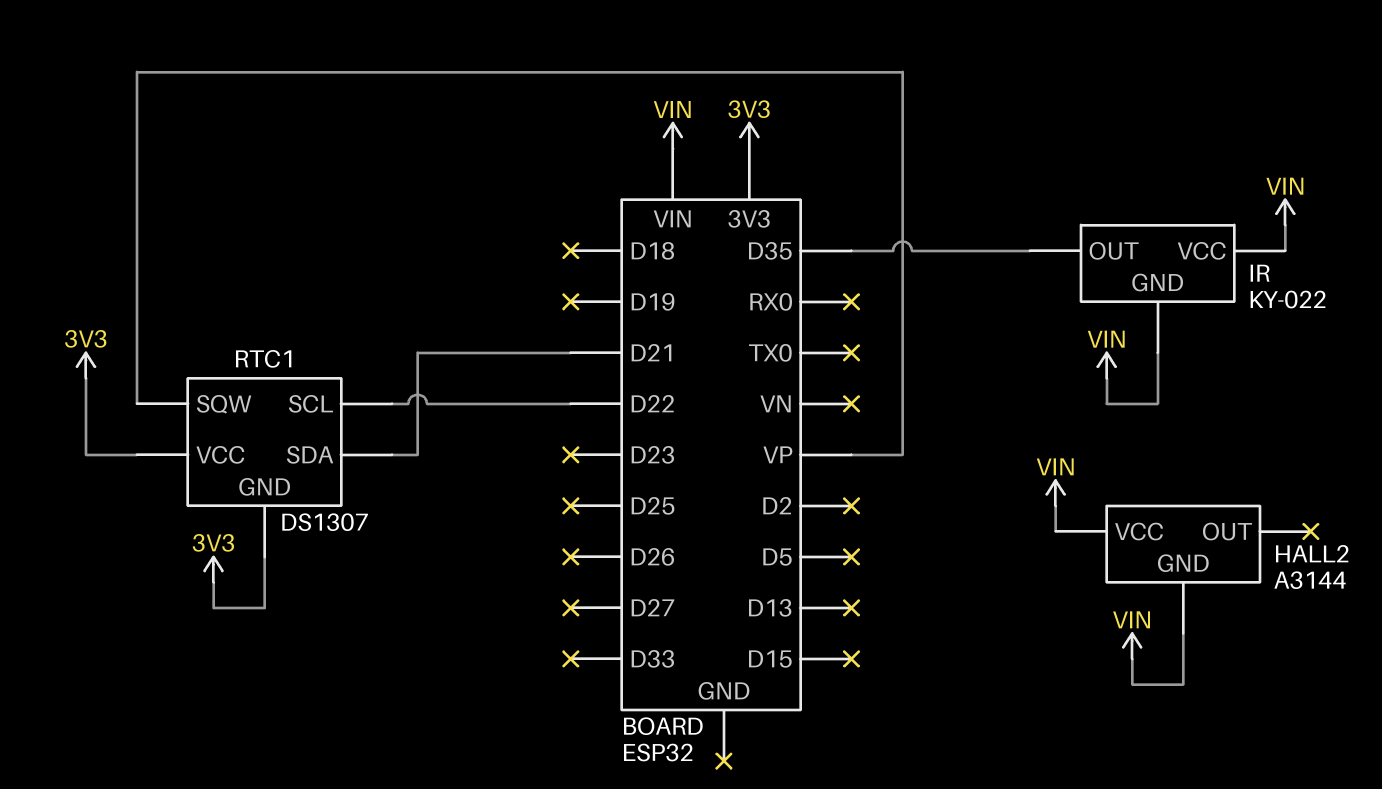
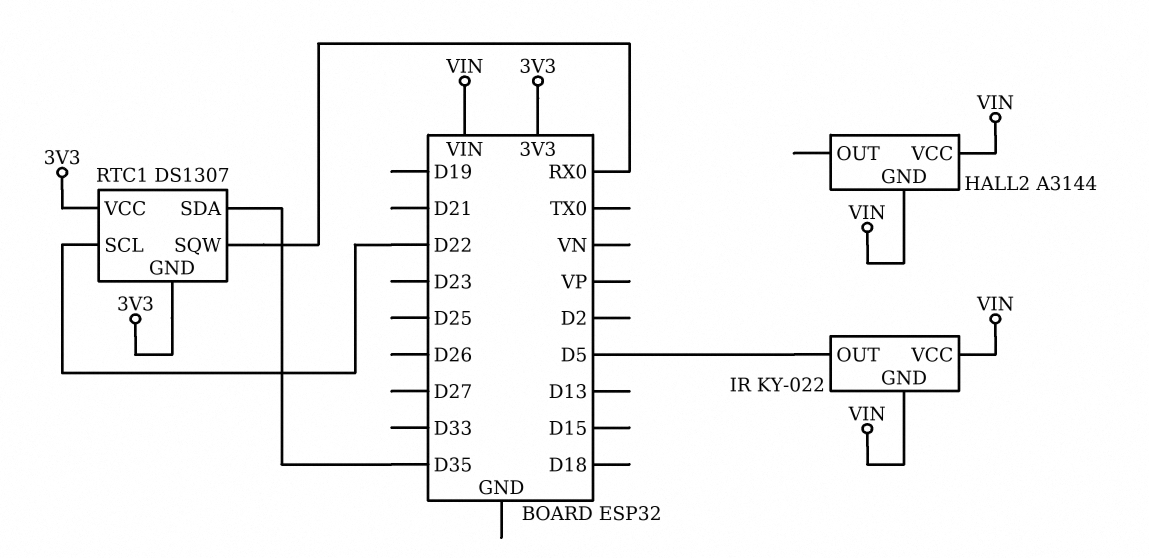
IR pin OUT: D35 -> D5
RTC1 pin SDA: D21 -> D35
RTC1 pin SQW: VP -> RX0

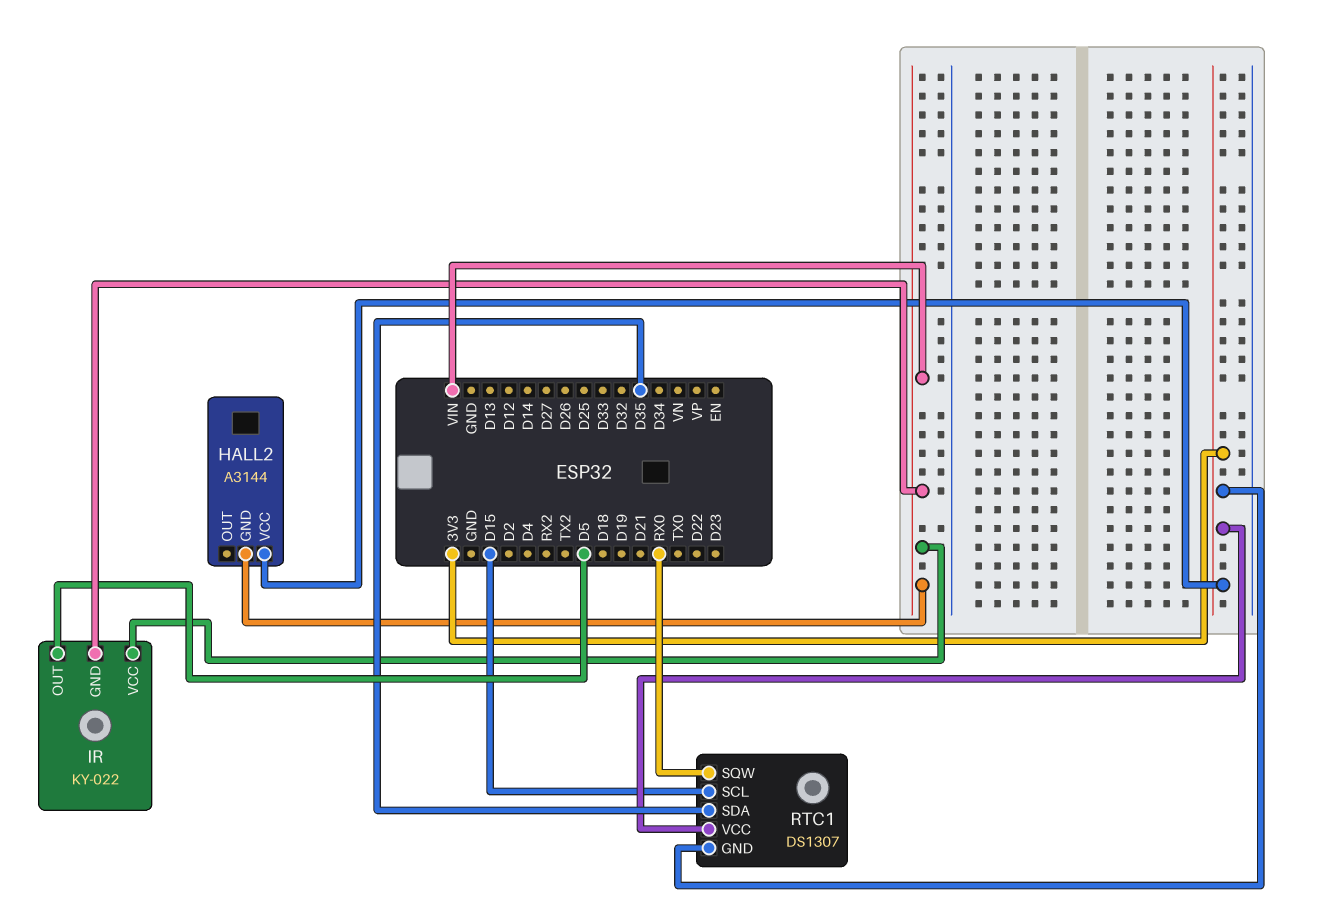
HALL2 pin VCC: VIN -> 3V3
RTC1 pin SCL: D22 -> D15

